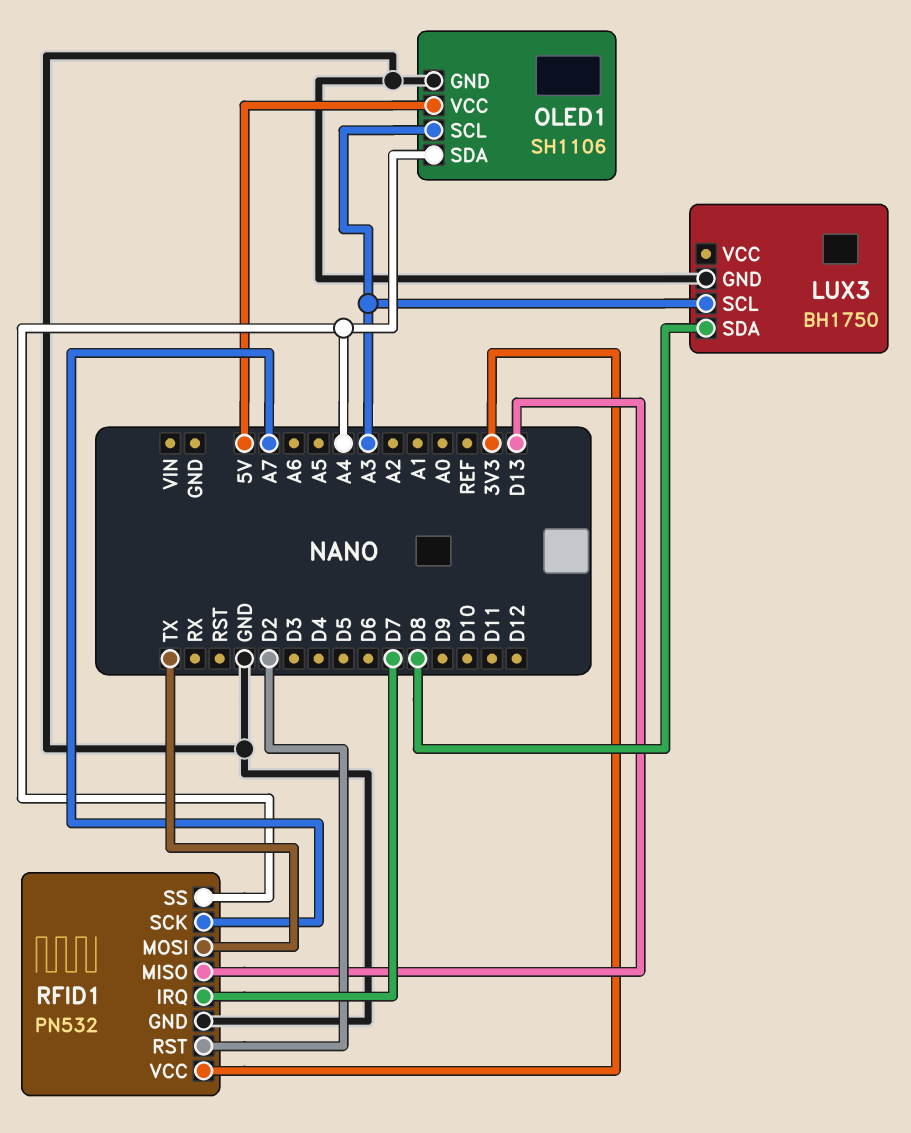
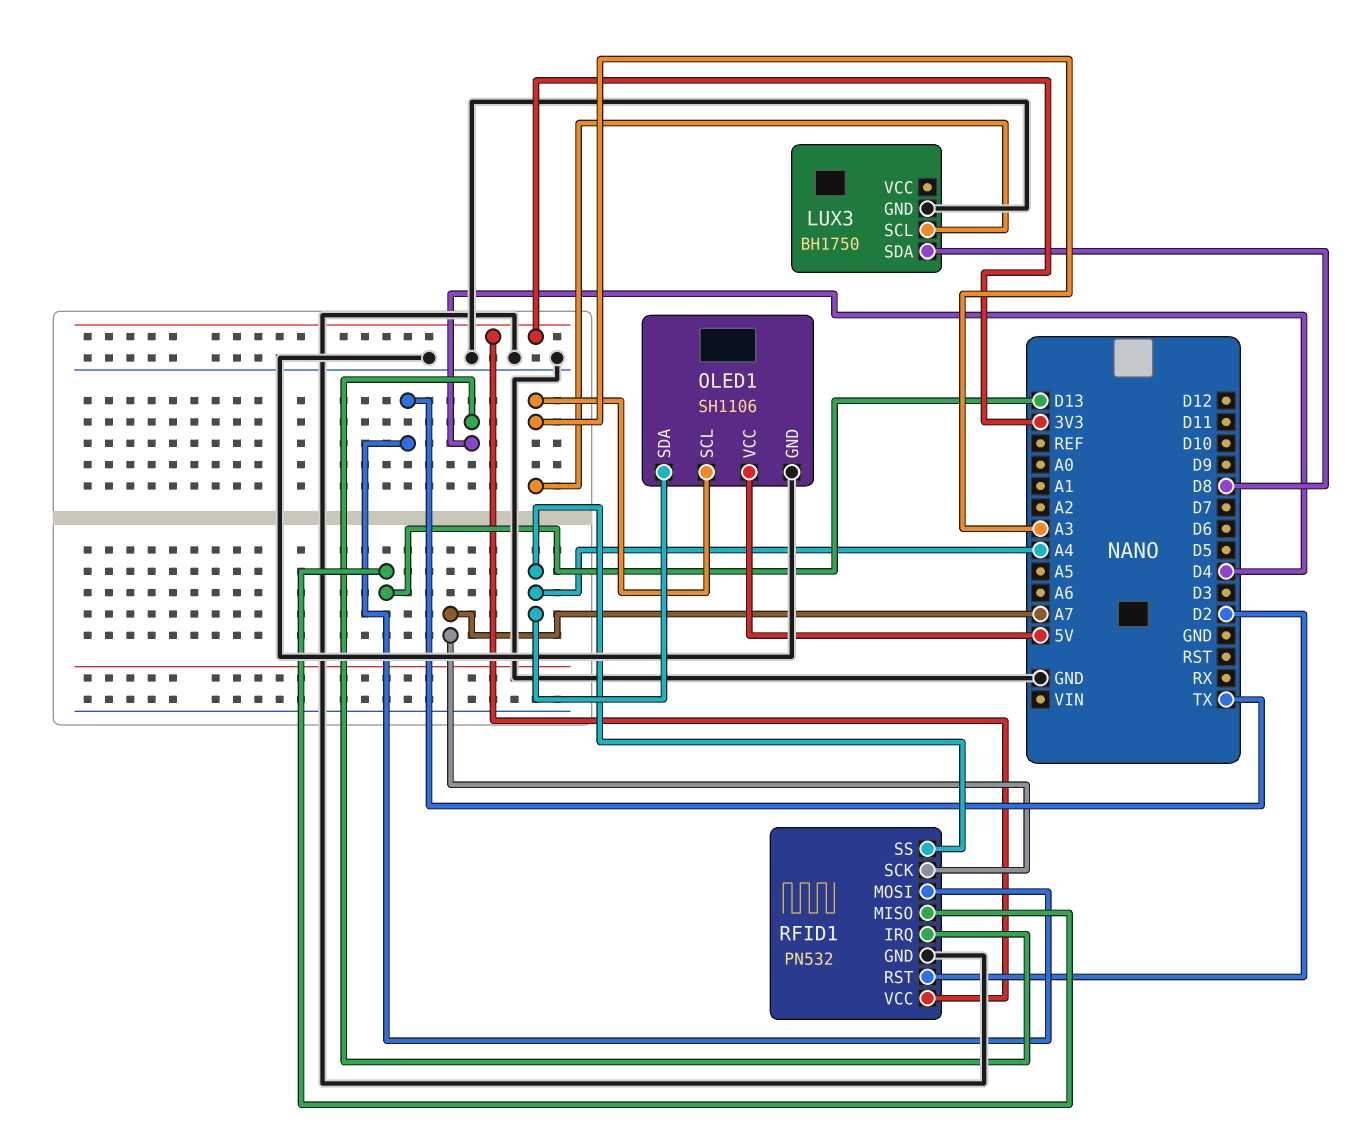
RFID1 pin IRQ: D7 -> D4

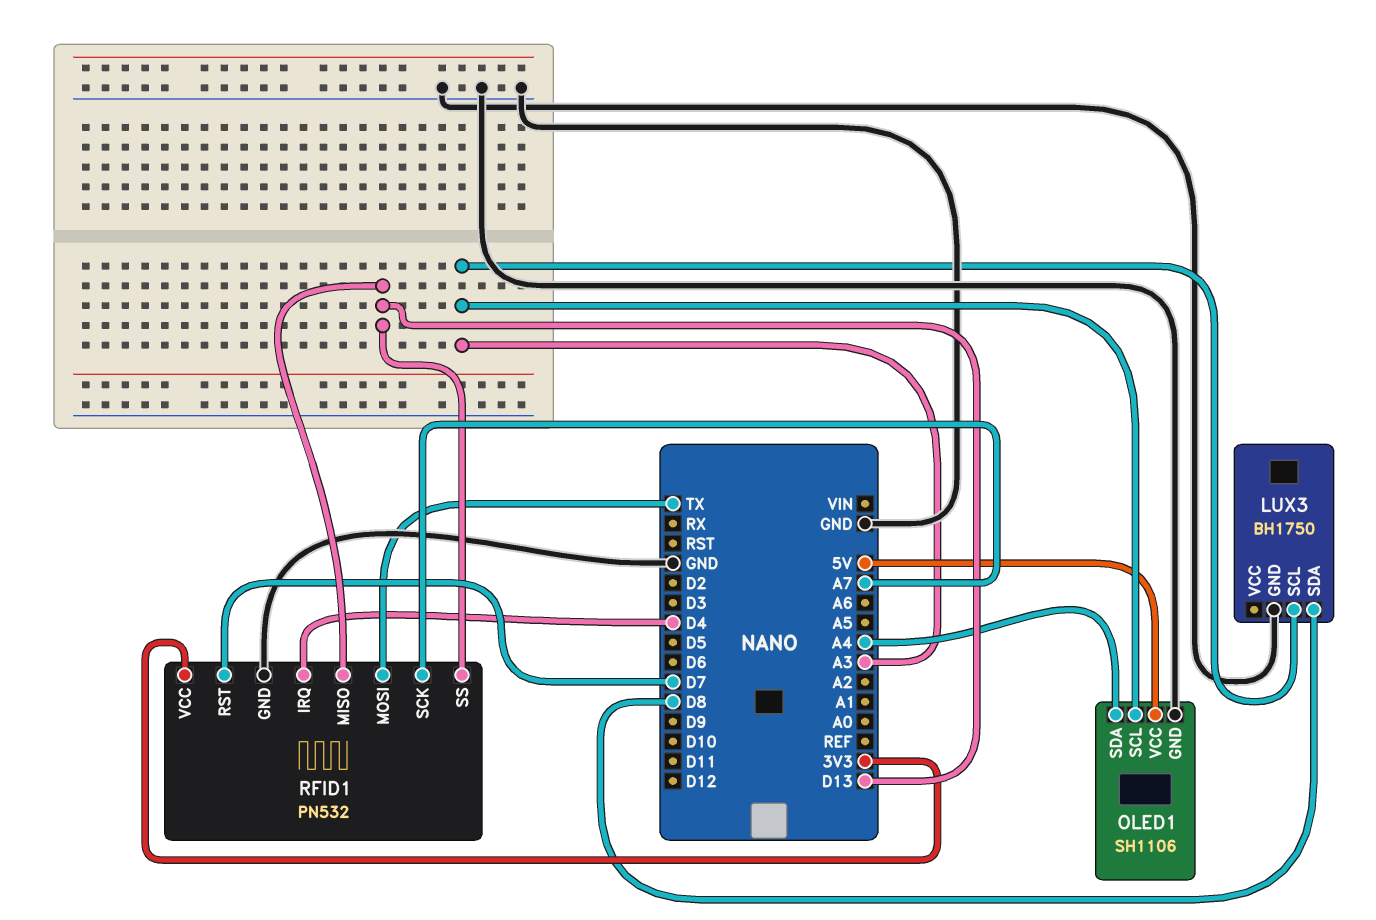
RFID1 pin RST: D2 -> D7
RFID1 pin SS: A4 -> D13

